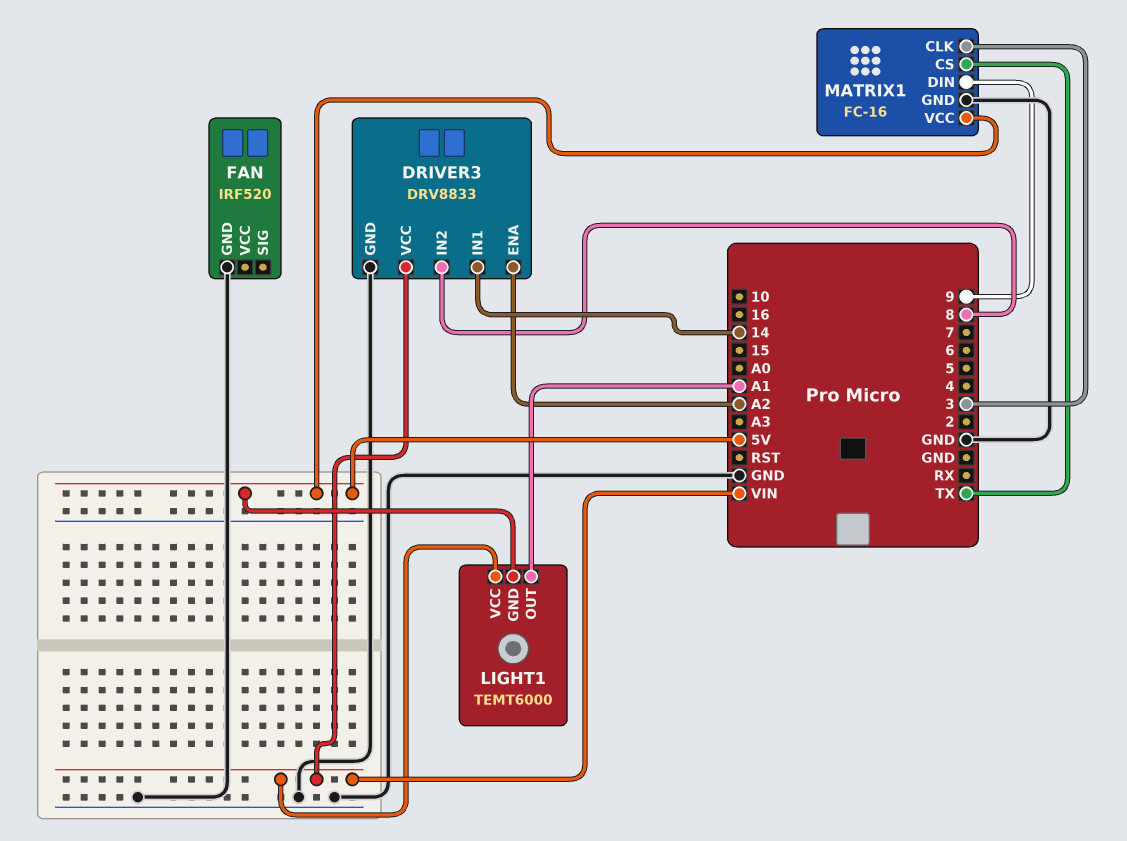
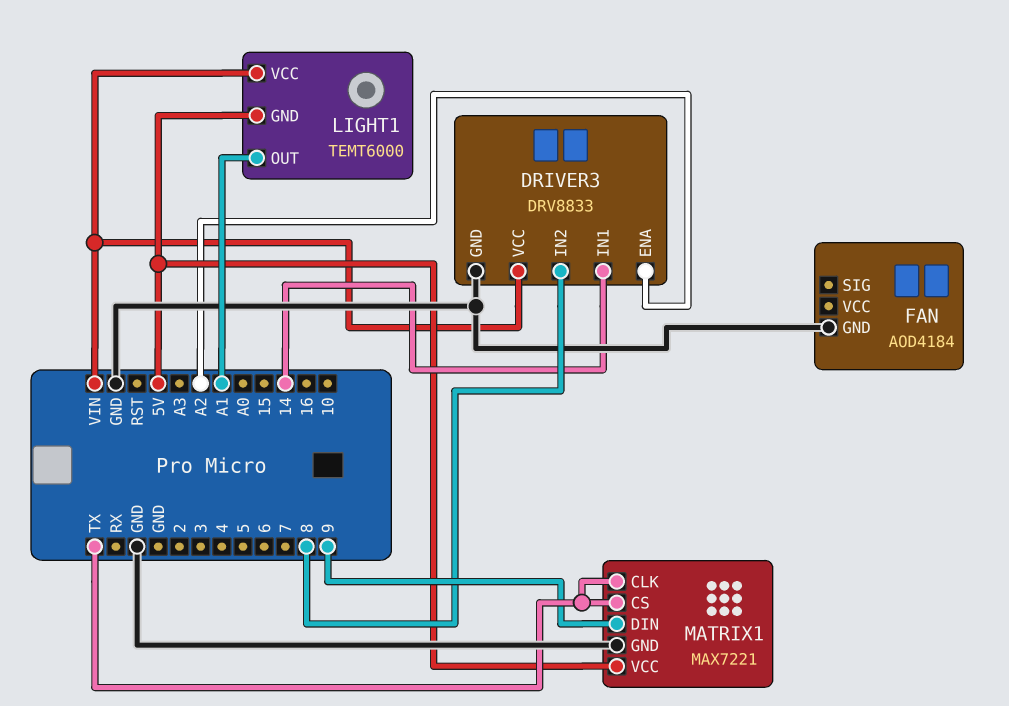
FAN: IRF520 -> AOD4184
MATRIX1: FC-16 -> MAX7221
MATRIX1 pin CLK: 3 -> TX

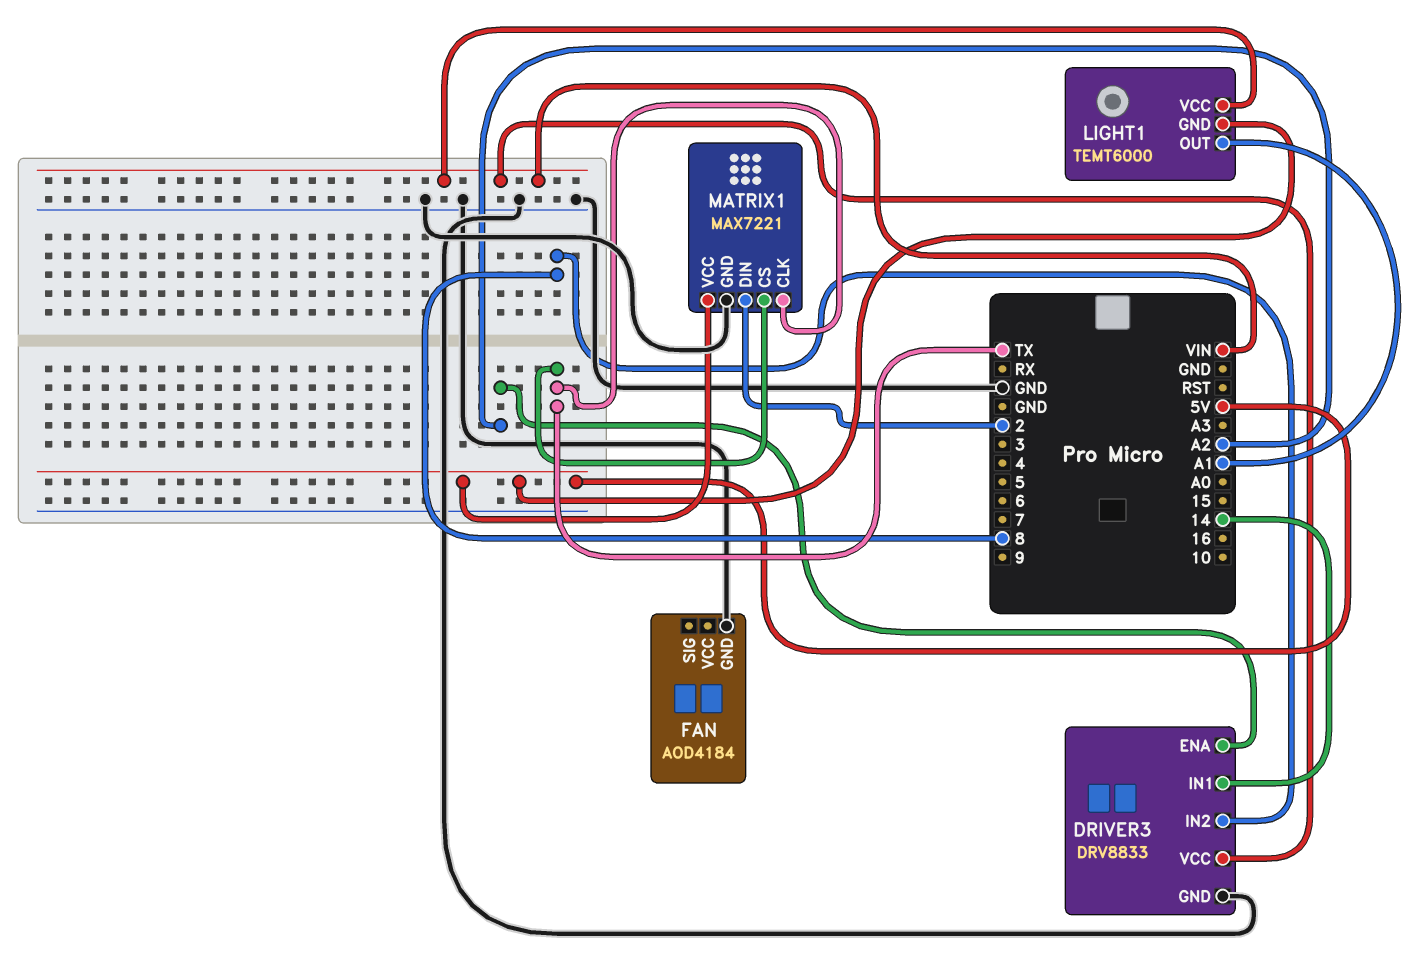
MATRIX1 pin DIN: 9 -> 2

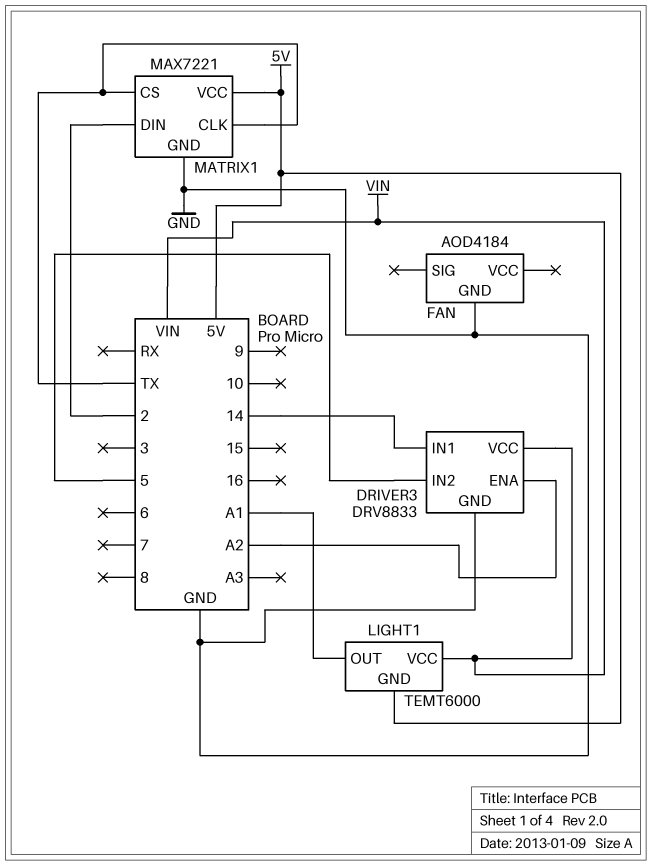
DRIVER3 pin IN2: 8 -> 5

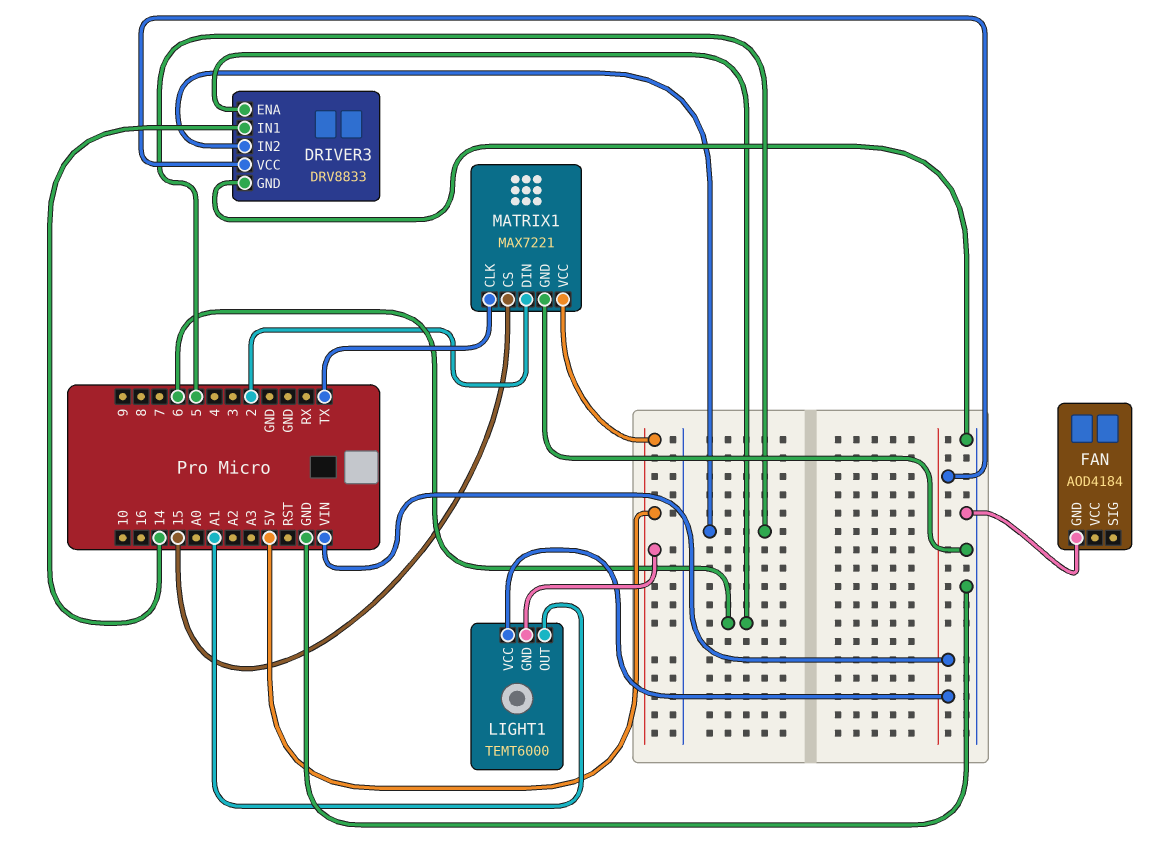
DRIVER3 pin ENA: A2 -> 6
MATRIX1 pin CS: TX -> 15

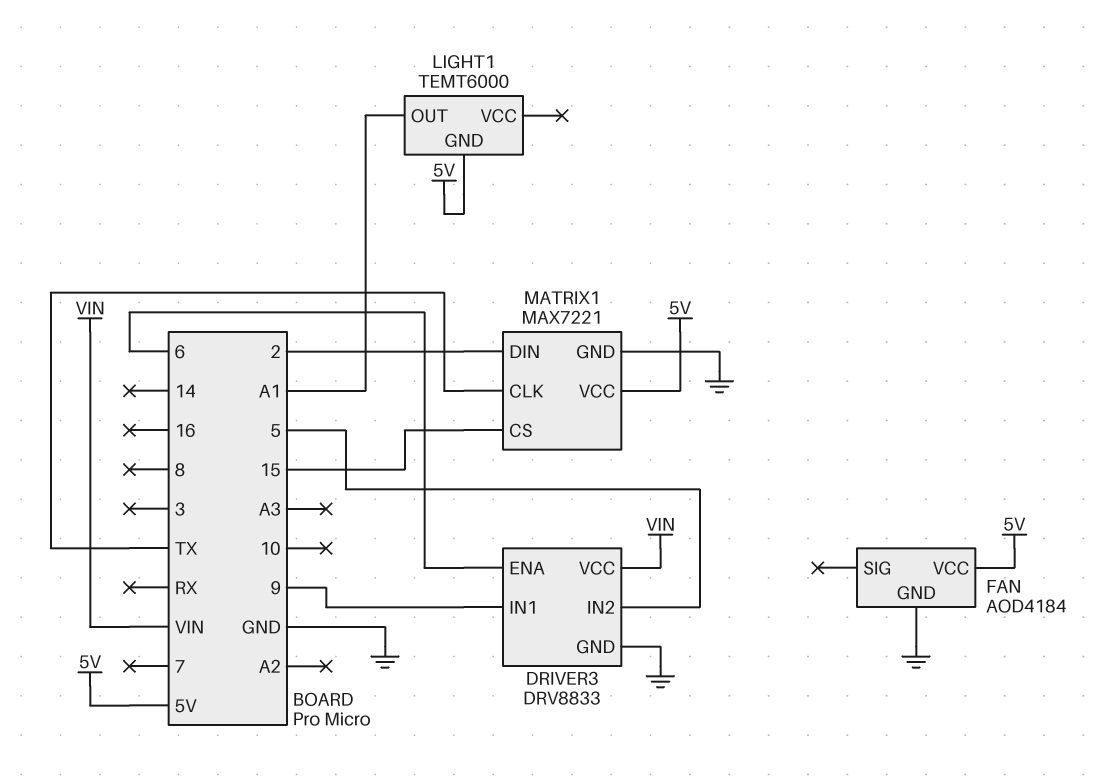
DRIVER3 pin IN1: 14 -> 9
FAN pin VCC: none -> 5V
LIGHT1 pin VCC: VIN -> none

